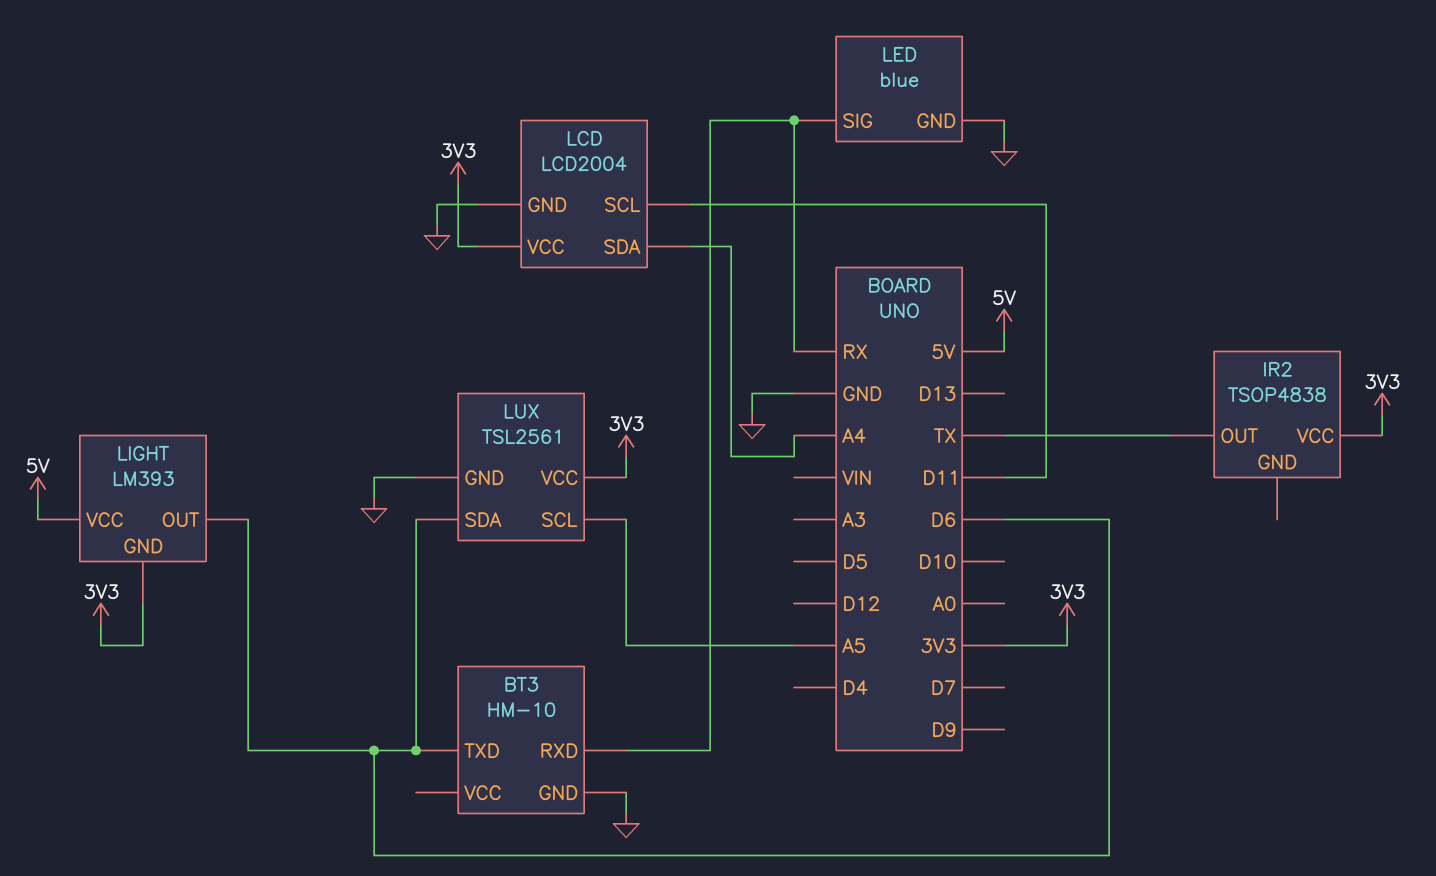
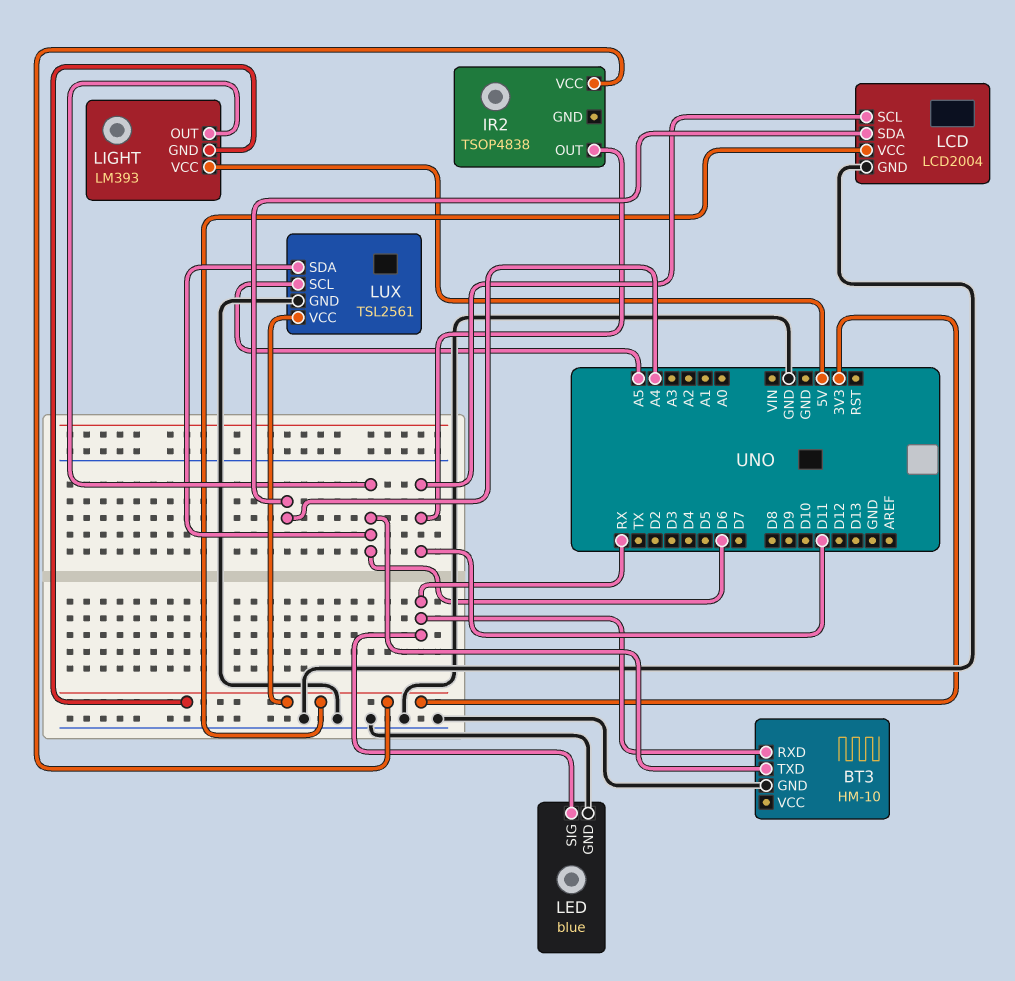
IR2 pin OUT: TX -> D11

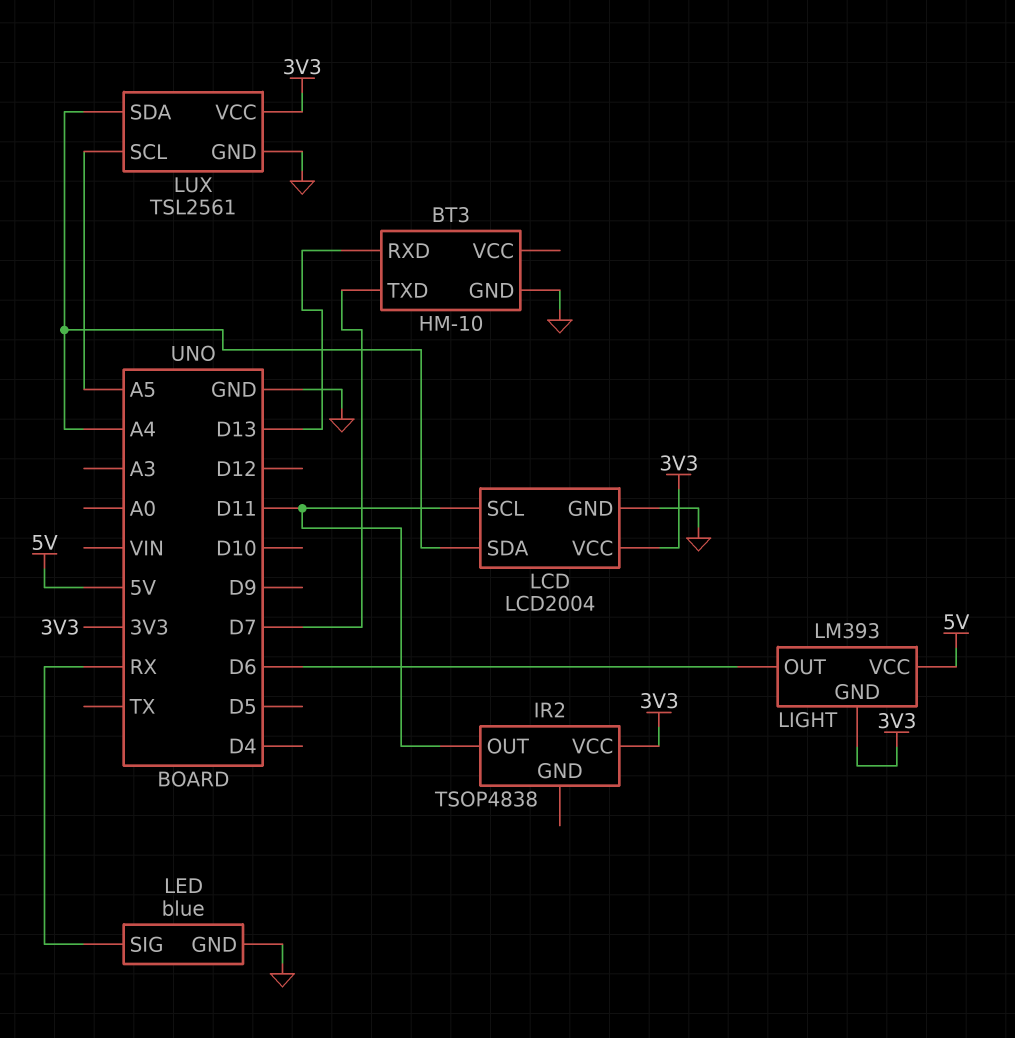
BT3 pin RXD: RX -> D13
BT3 pin TXD: D6 -> D7
LUX pin SDA: D6 -> A4

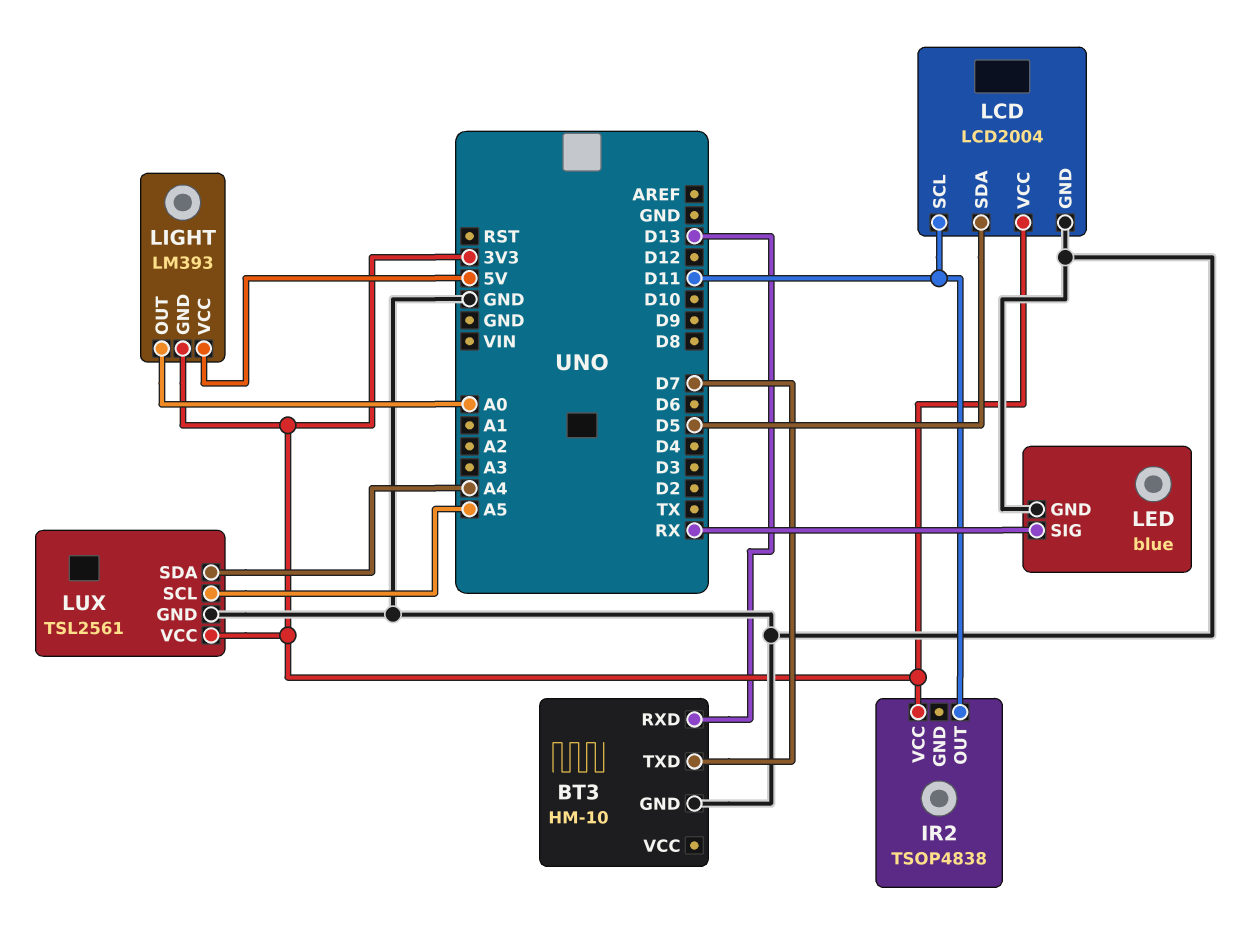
LCD pin SDA: A4 -> D5
LIGHT pin OUT: D6 -> A0

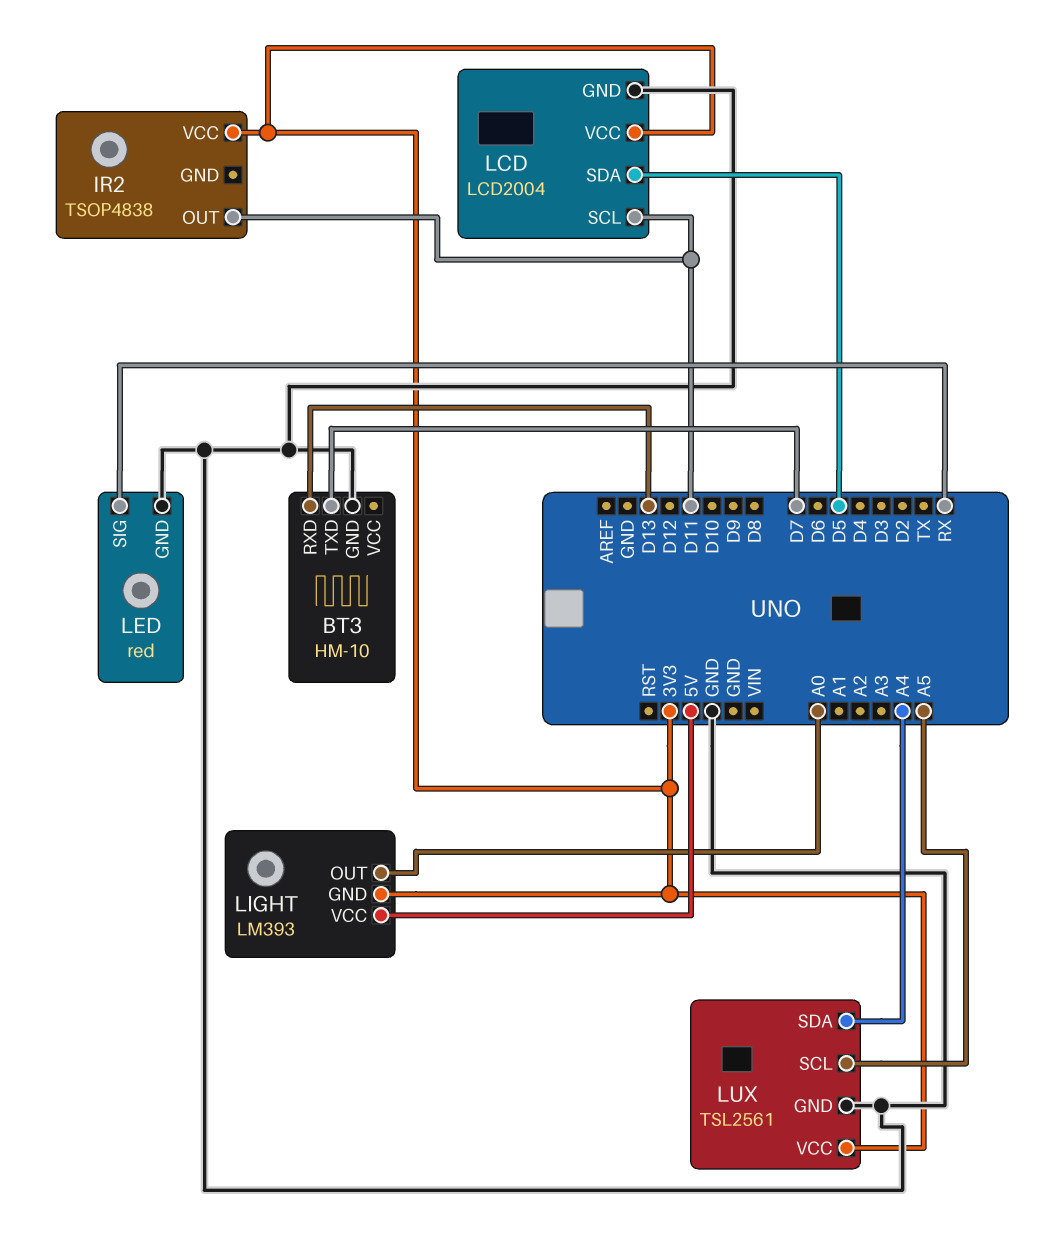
LED: blue -> red

